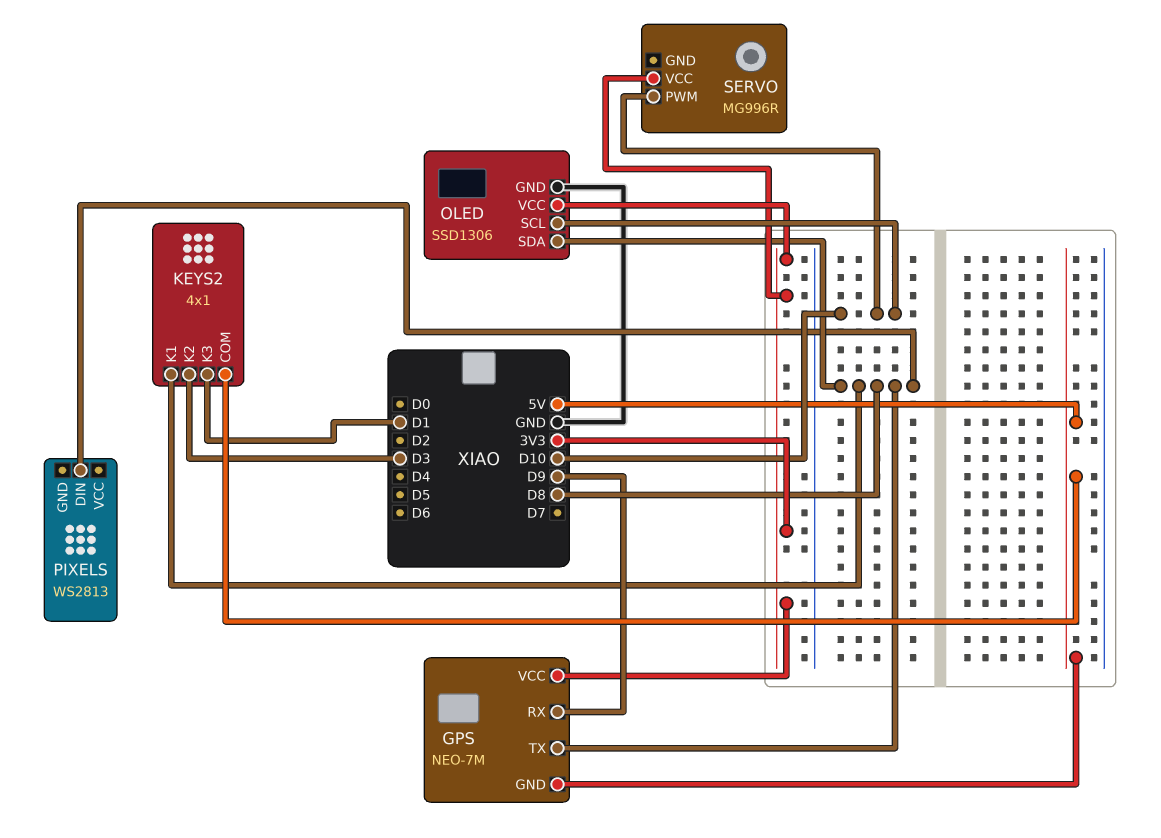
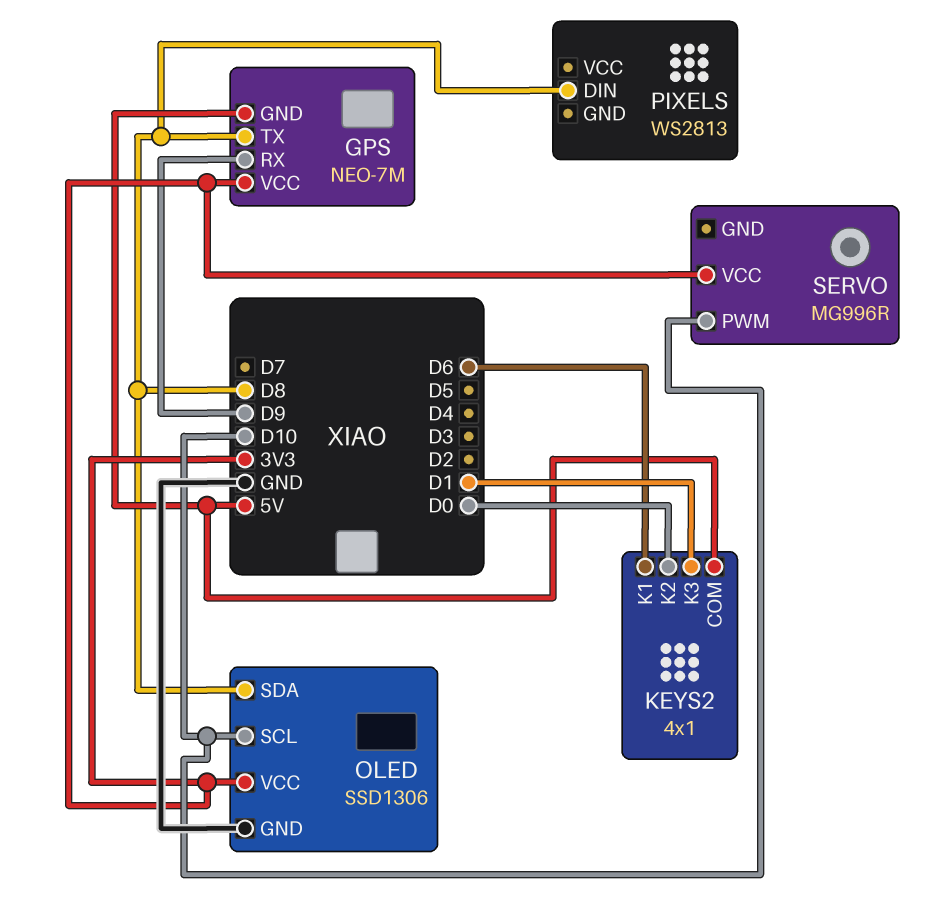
KEYS2 pin K1: D8 -> D6
KEYS2 pin K2: D3 -> D0

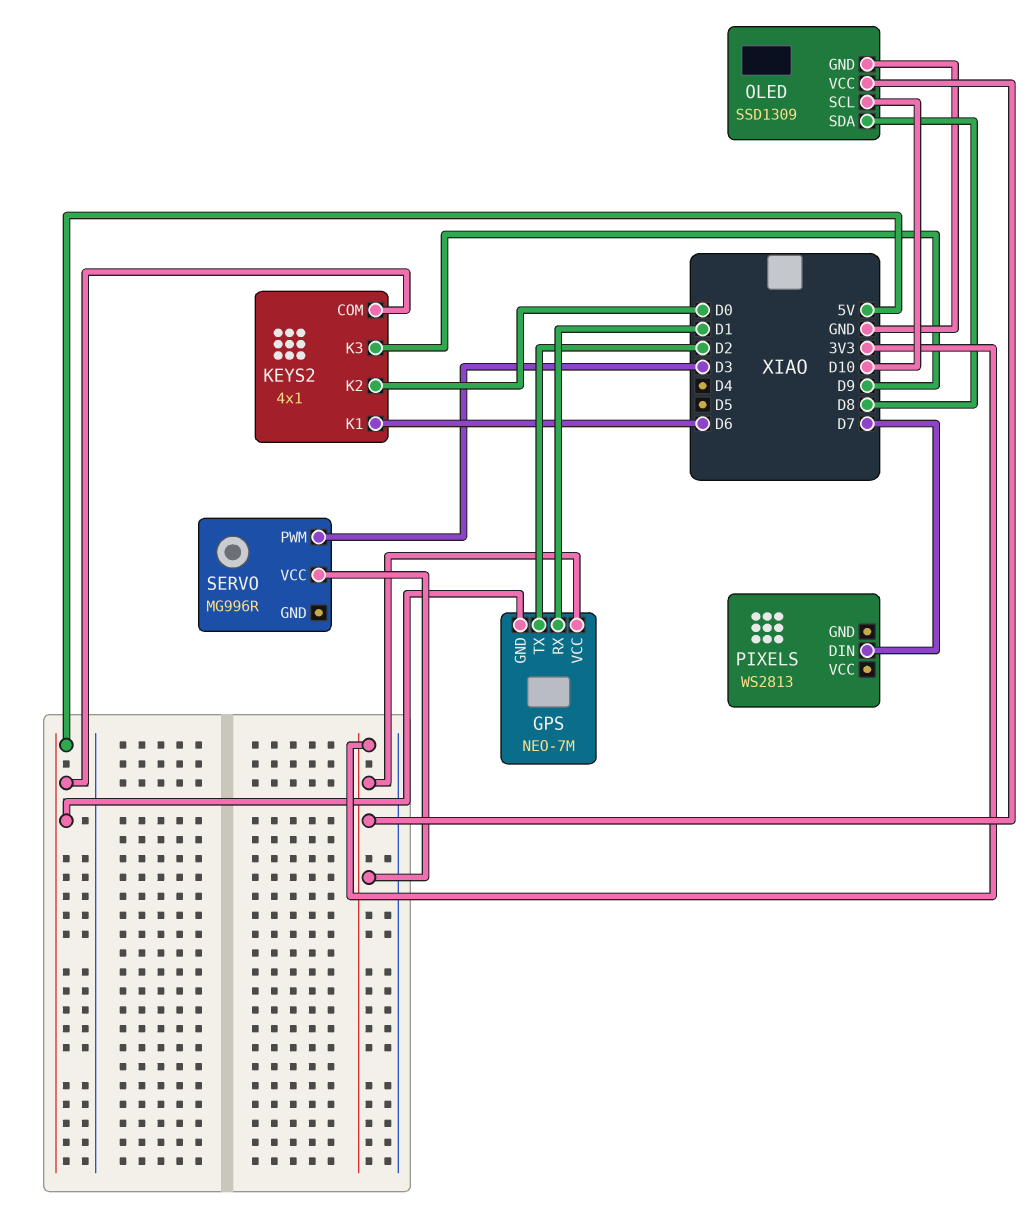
GPS pin RX: D9 -> D1
GPS pin TX: D8 -> D2
KEYS2 pin K3: D1 -> D9
OLED: SSD1306 -> SSD1309
PIXELS pin DIN: D8 -> D7
SERVO pin PWM: D10 -> D3

